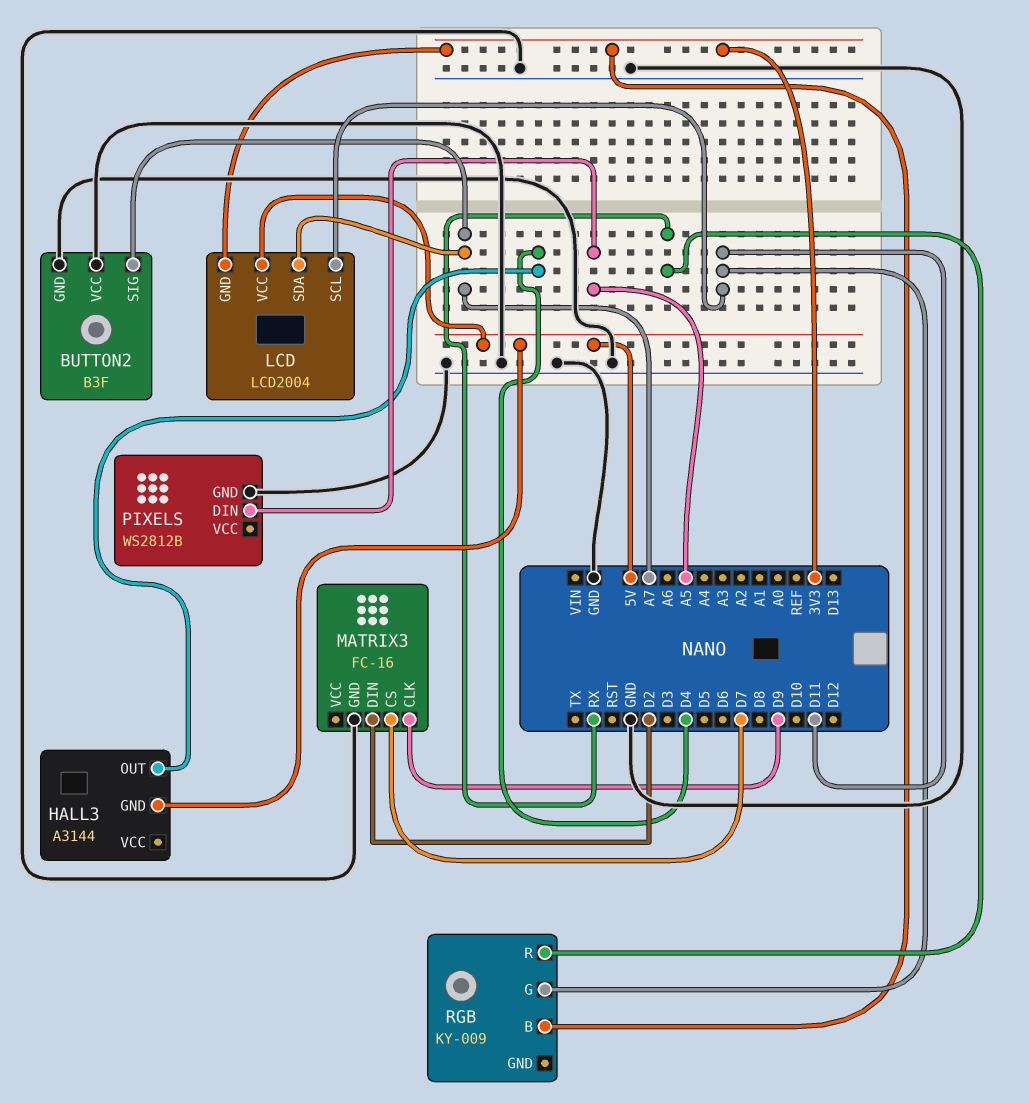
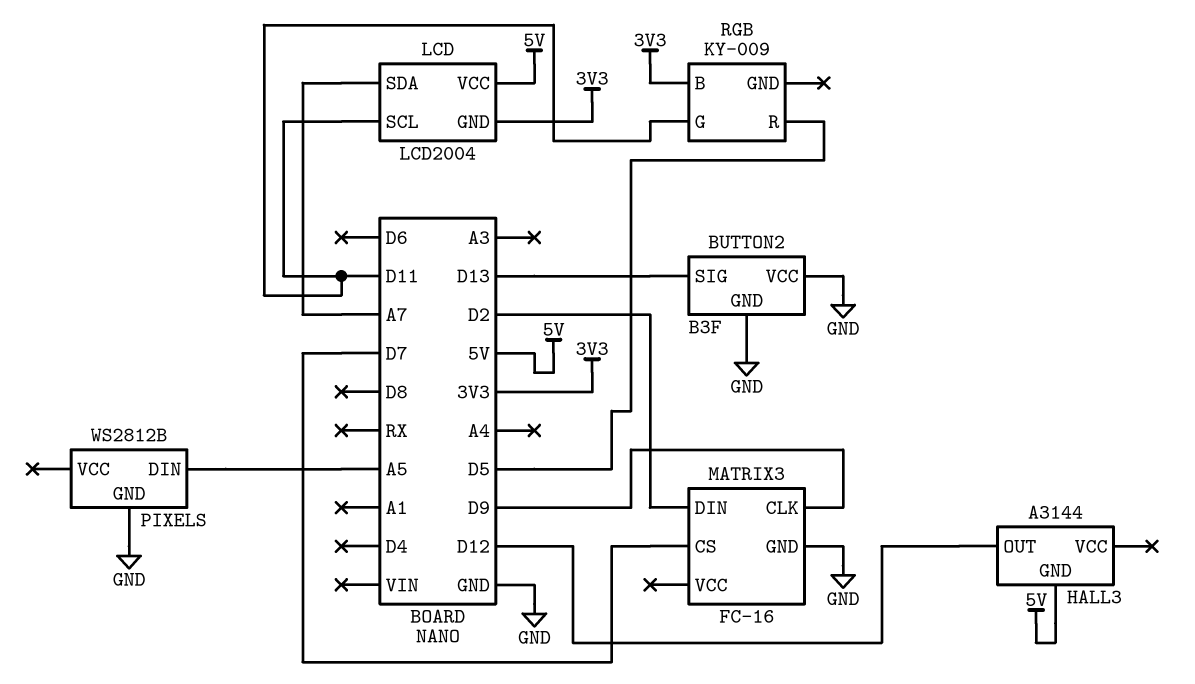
BUTTON2 pin SIG: A7 -> D13
HALL3 pin OUT: D4 -> D12
RGB pin R: RX -> D5

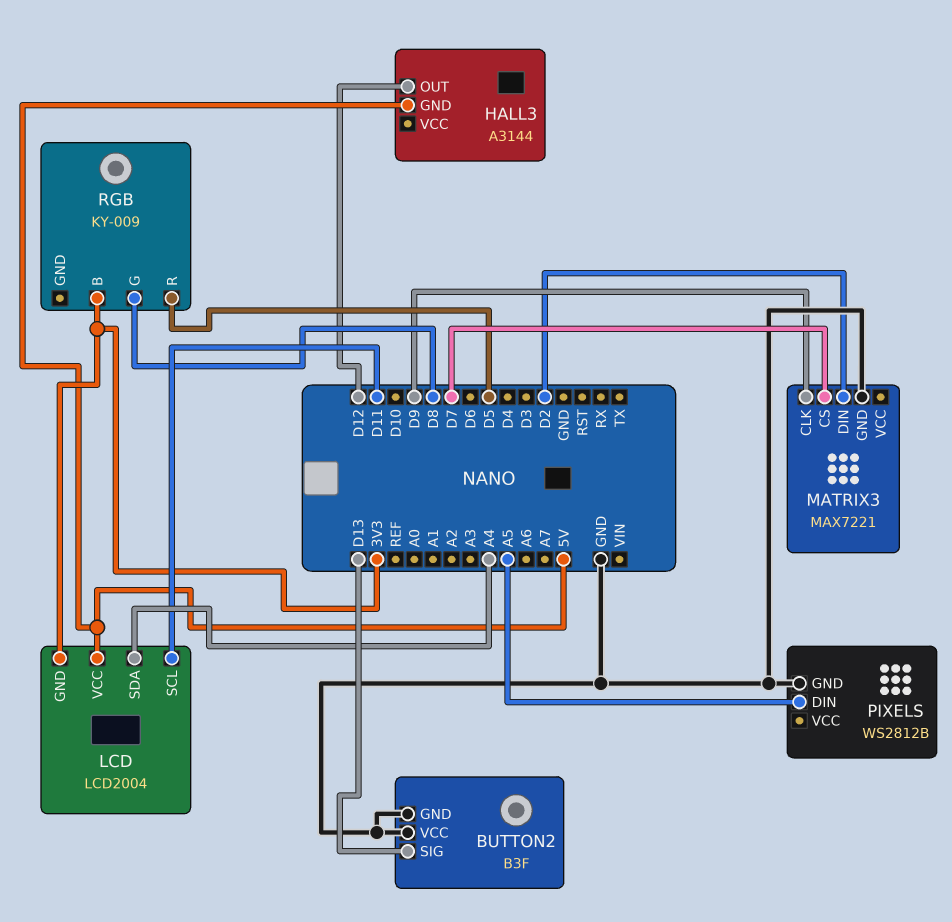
LCD pin SDA: A7 -> A4
MATRIX3: FC-16 -> MAX7221
RGB pin G: D11 -> D8

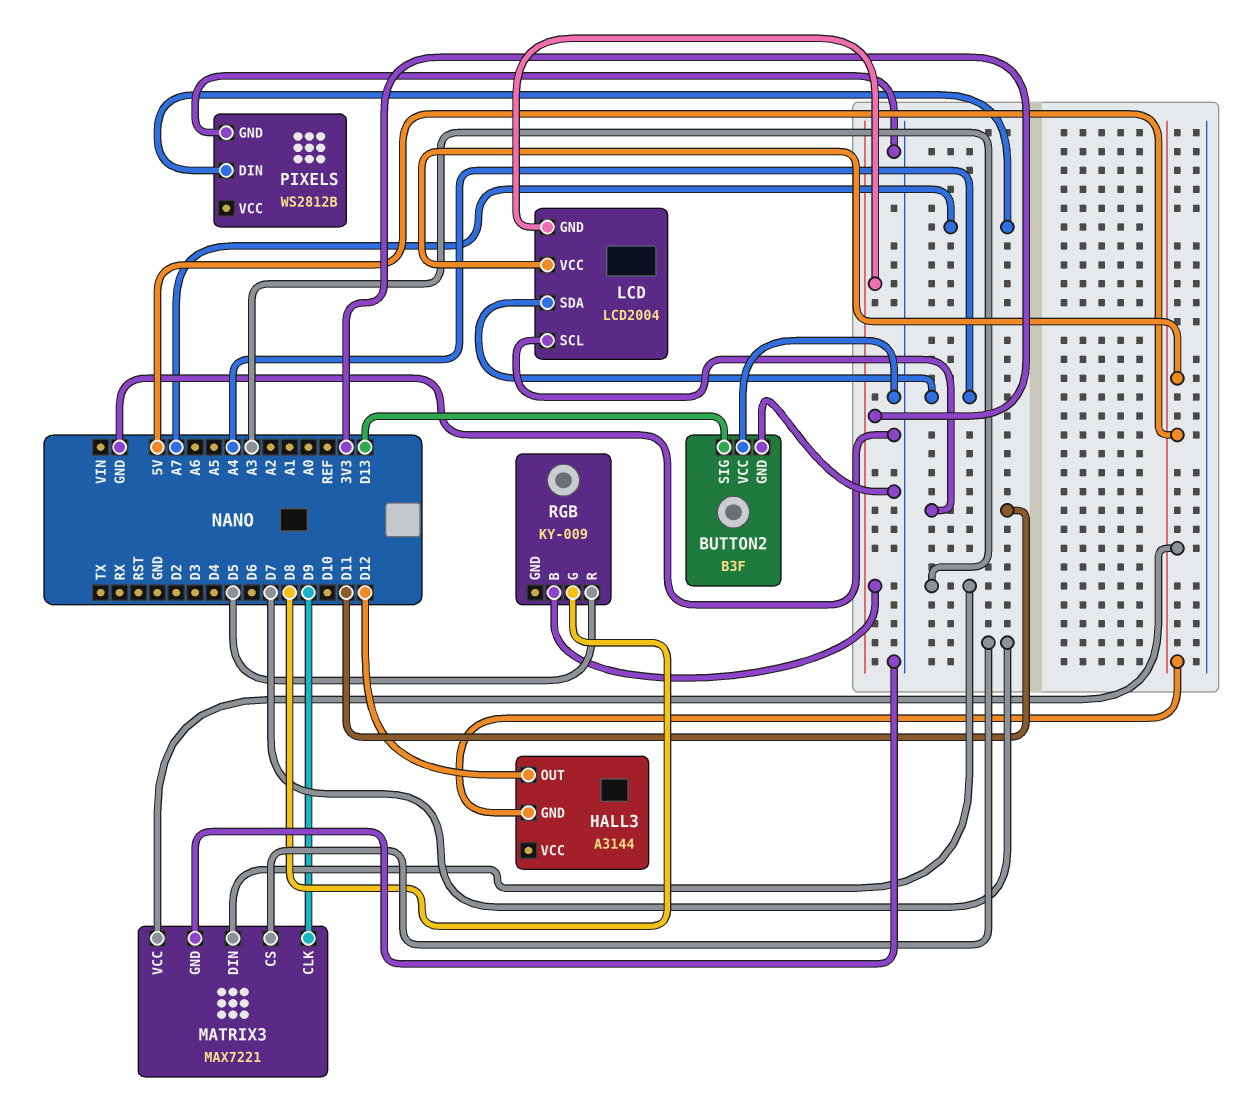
MATRIX3 pin DIN: D2 -> A3
MATRIX3 pin VCC: none -> 5V
PIXELS pin DIN: A5 -> A7

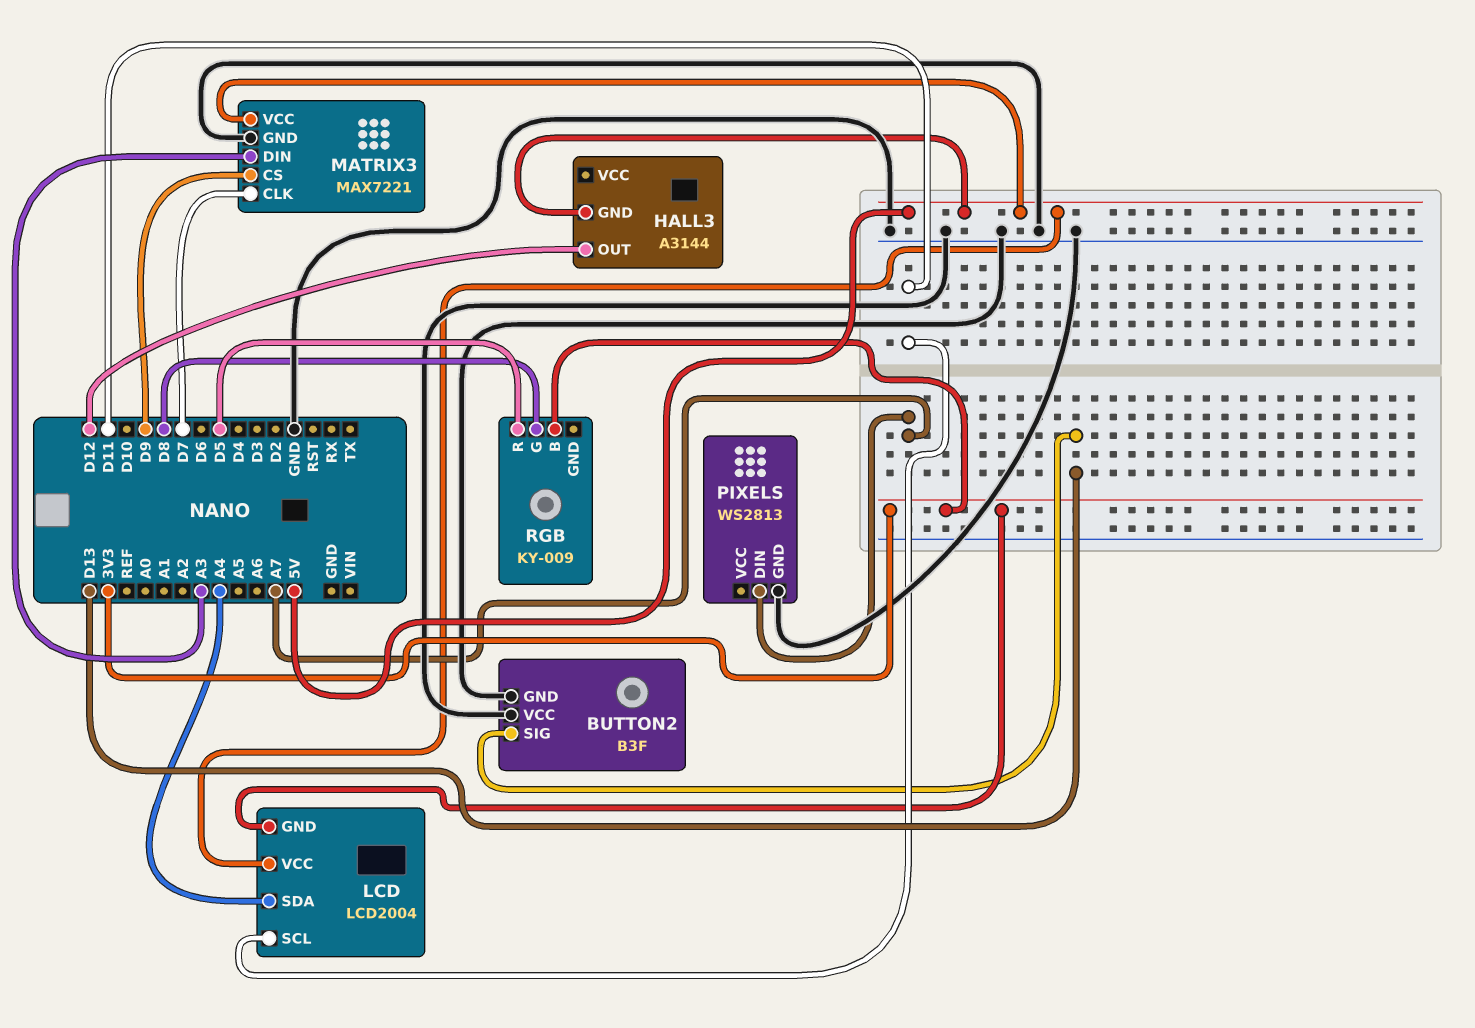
MATRIX3 pin CLK: D9 -> D7
MATRIX3 pin CS: D7 -> D9
PIXELS: WS2812B -> WS2813

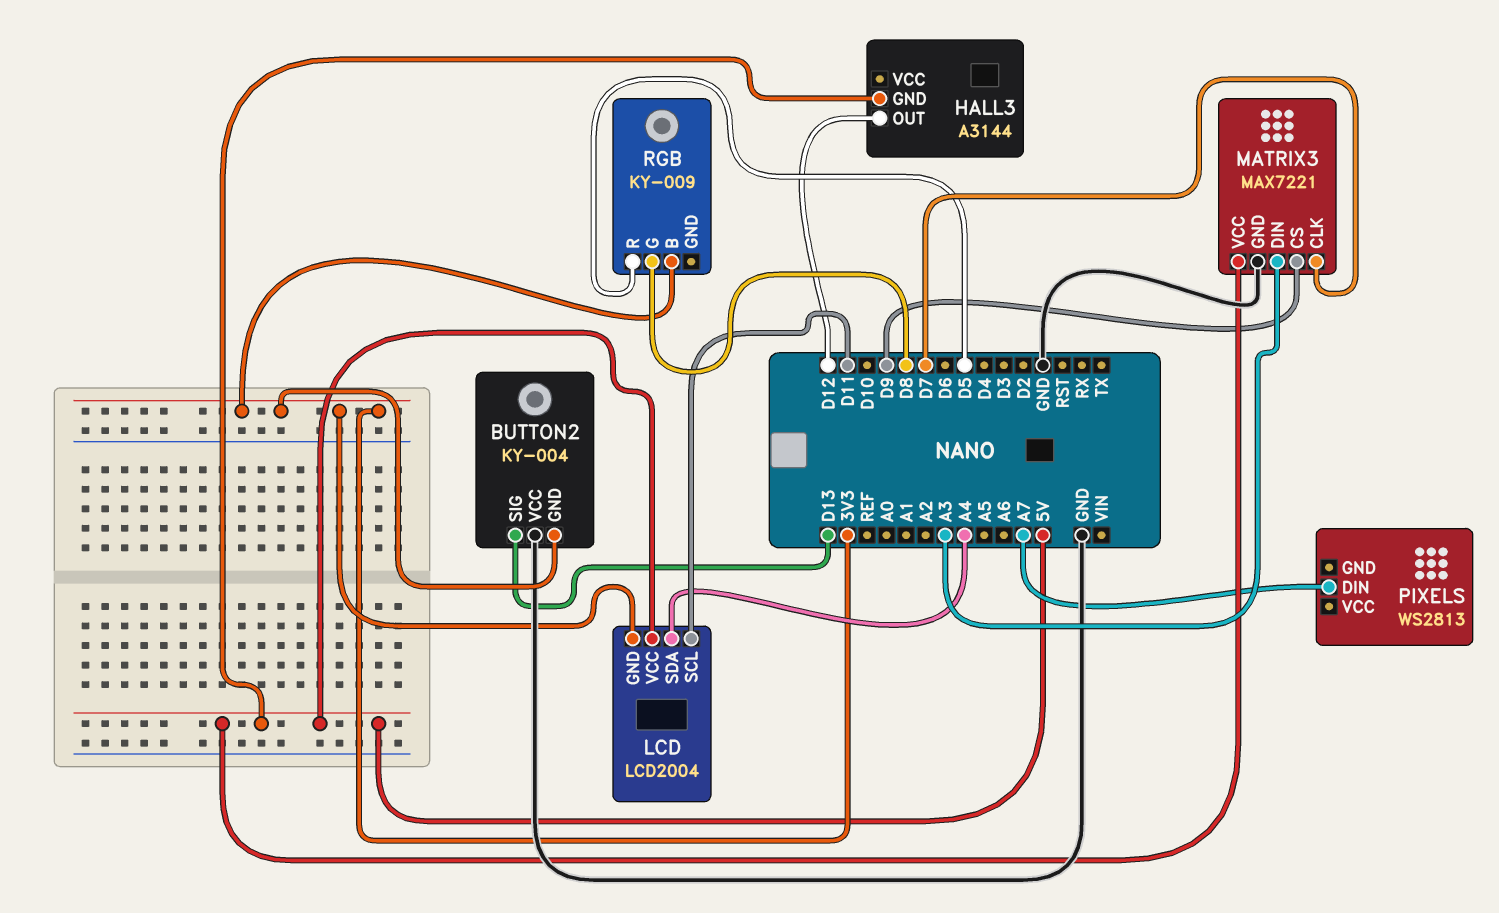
BUTTON2: B3F -> KY-004
BUTTON2 pin GND: GND -> 3V3
PIXELS pin GND: GND -> none

